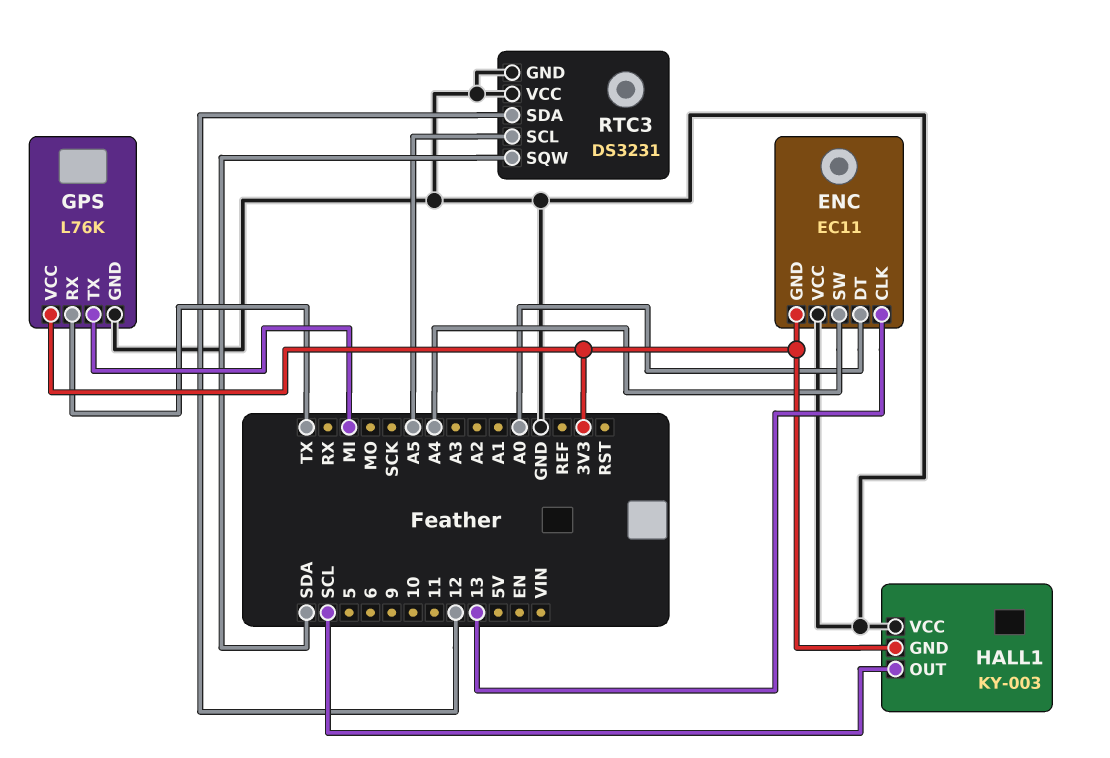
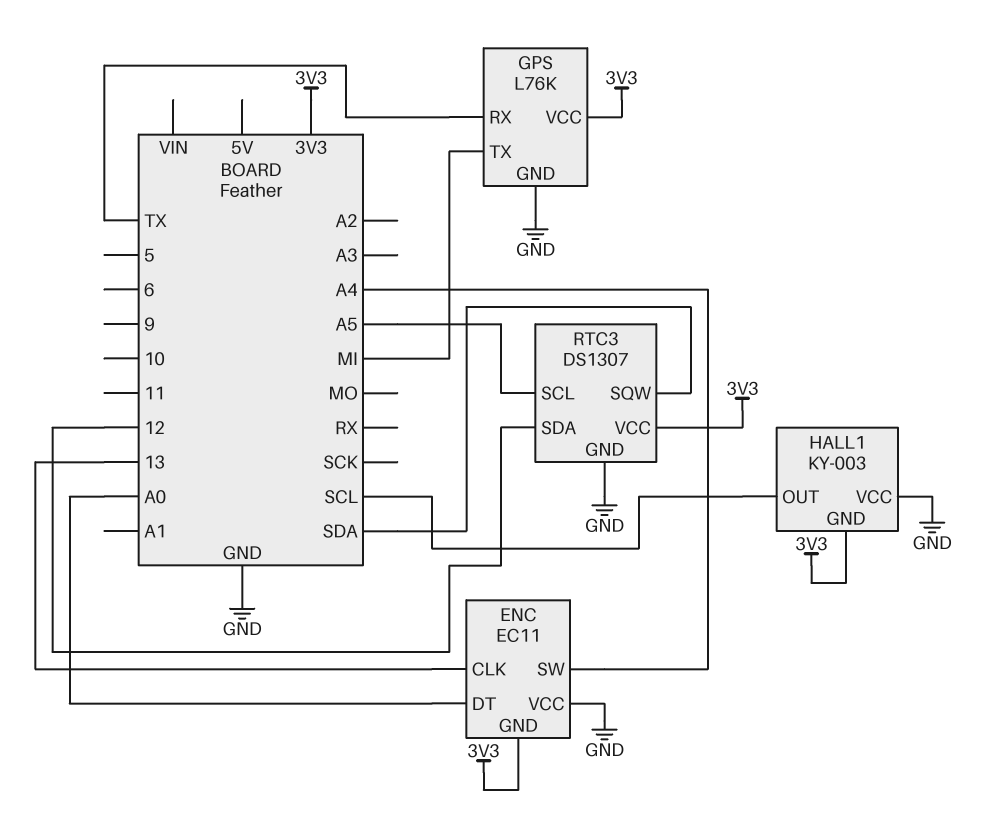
RTC3: DS3231 -> DS1307
RTC3 pin VCC: GND -> 3V3

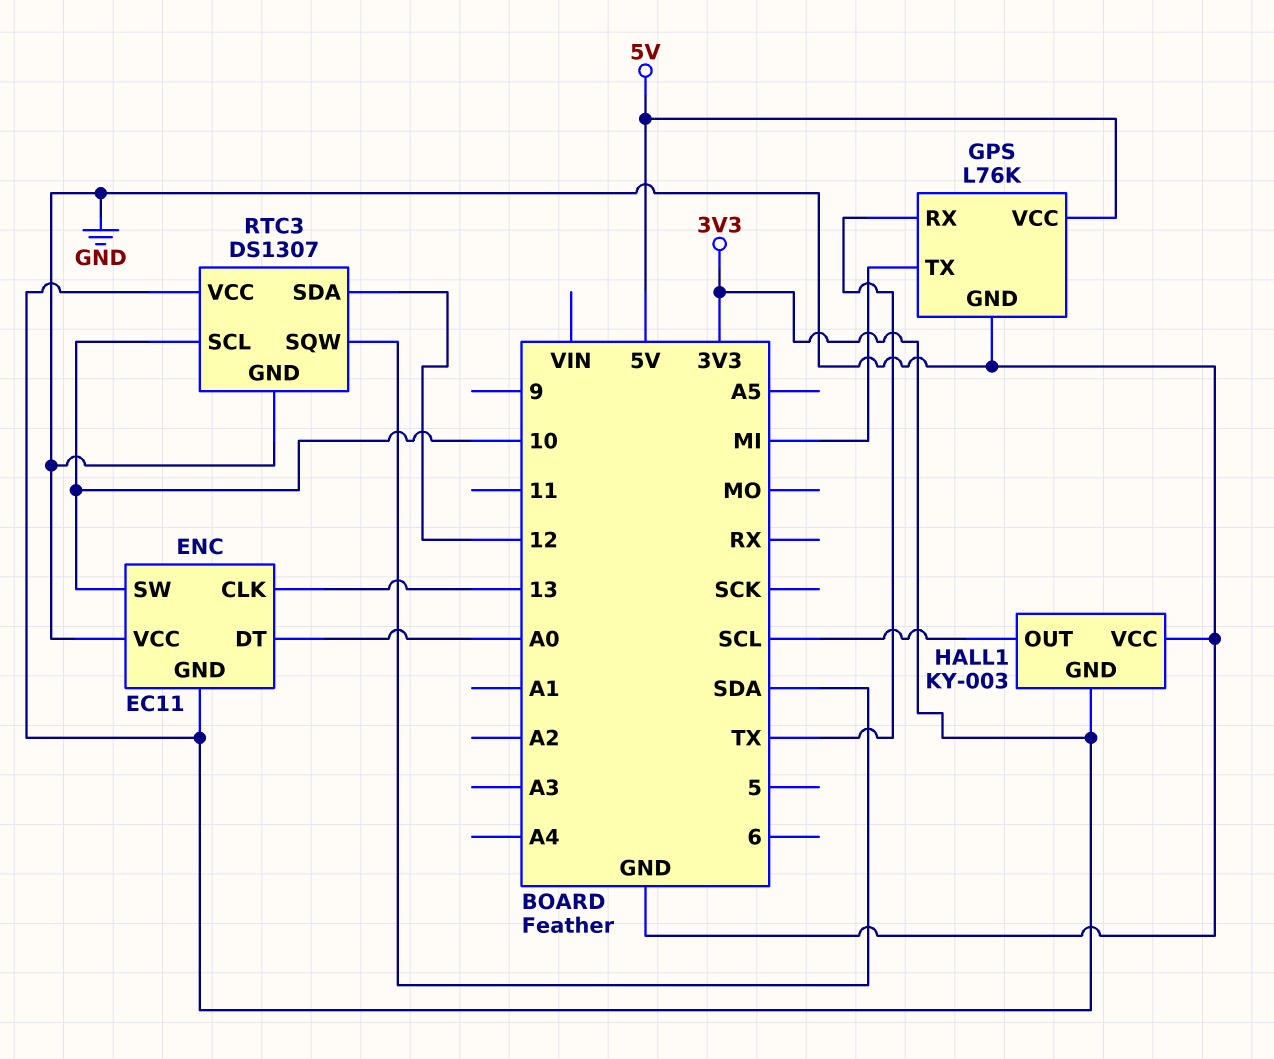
ENC pin SW: A4 -> 10
GPS pin VCC: 3V3 -> 5V
RTC3 pin SCL: A5 -> 10

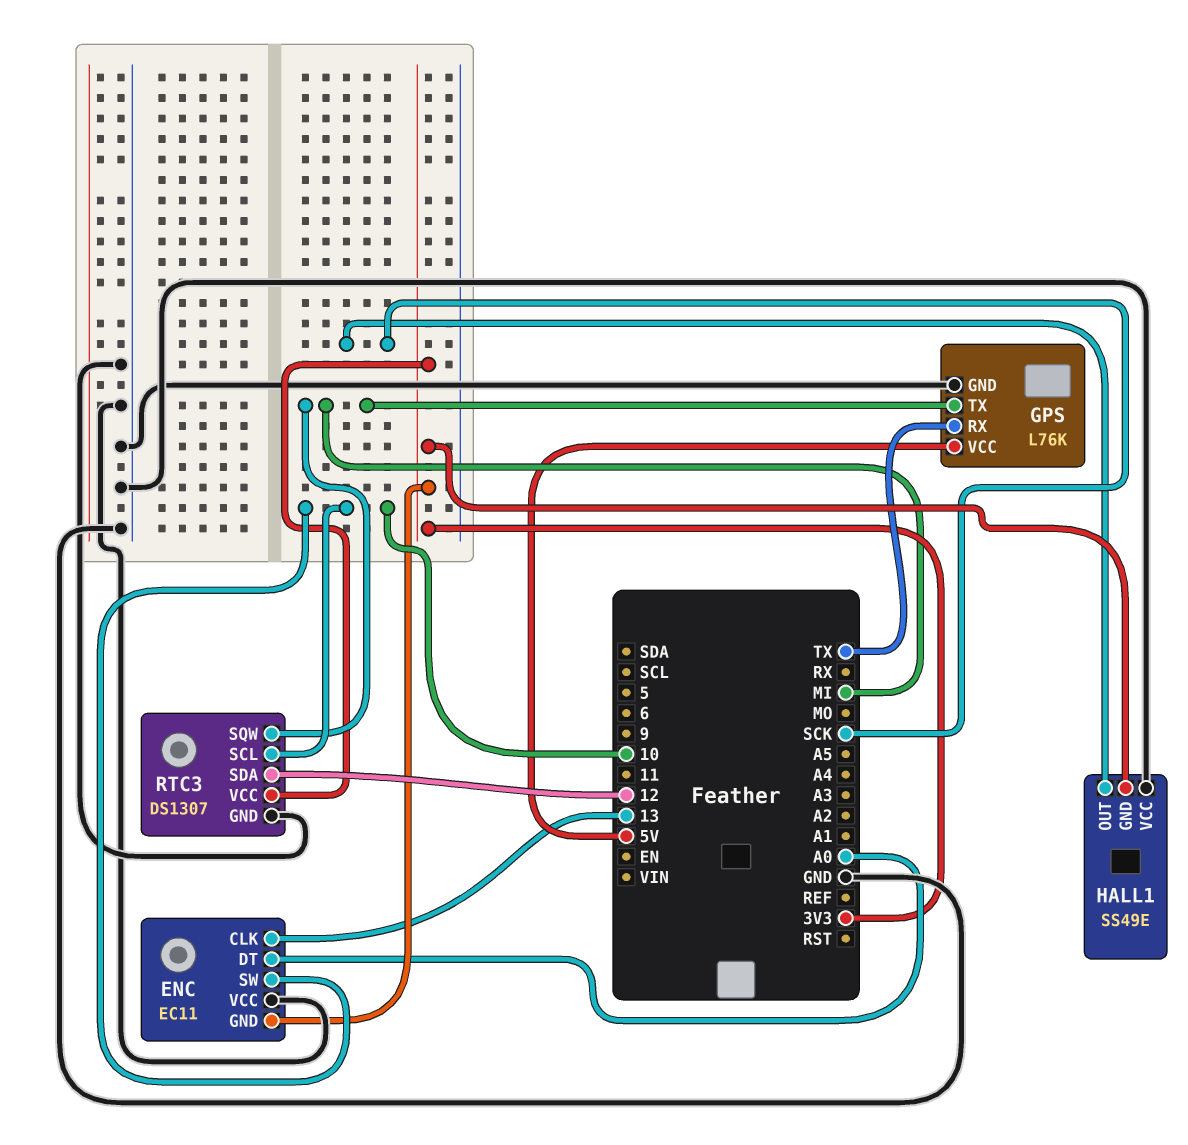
HALL1: KY-003 -> SS49E
HALL1 pin OUT: SCL -> SCK
RTC3 pin SQW: SDA -> MI

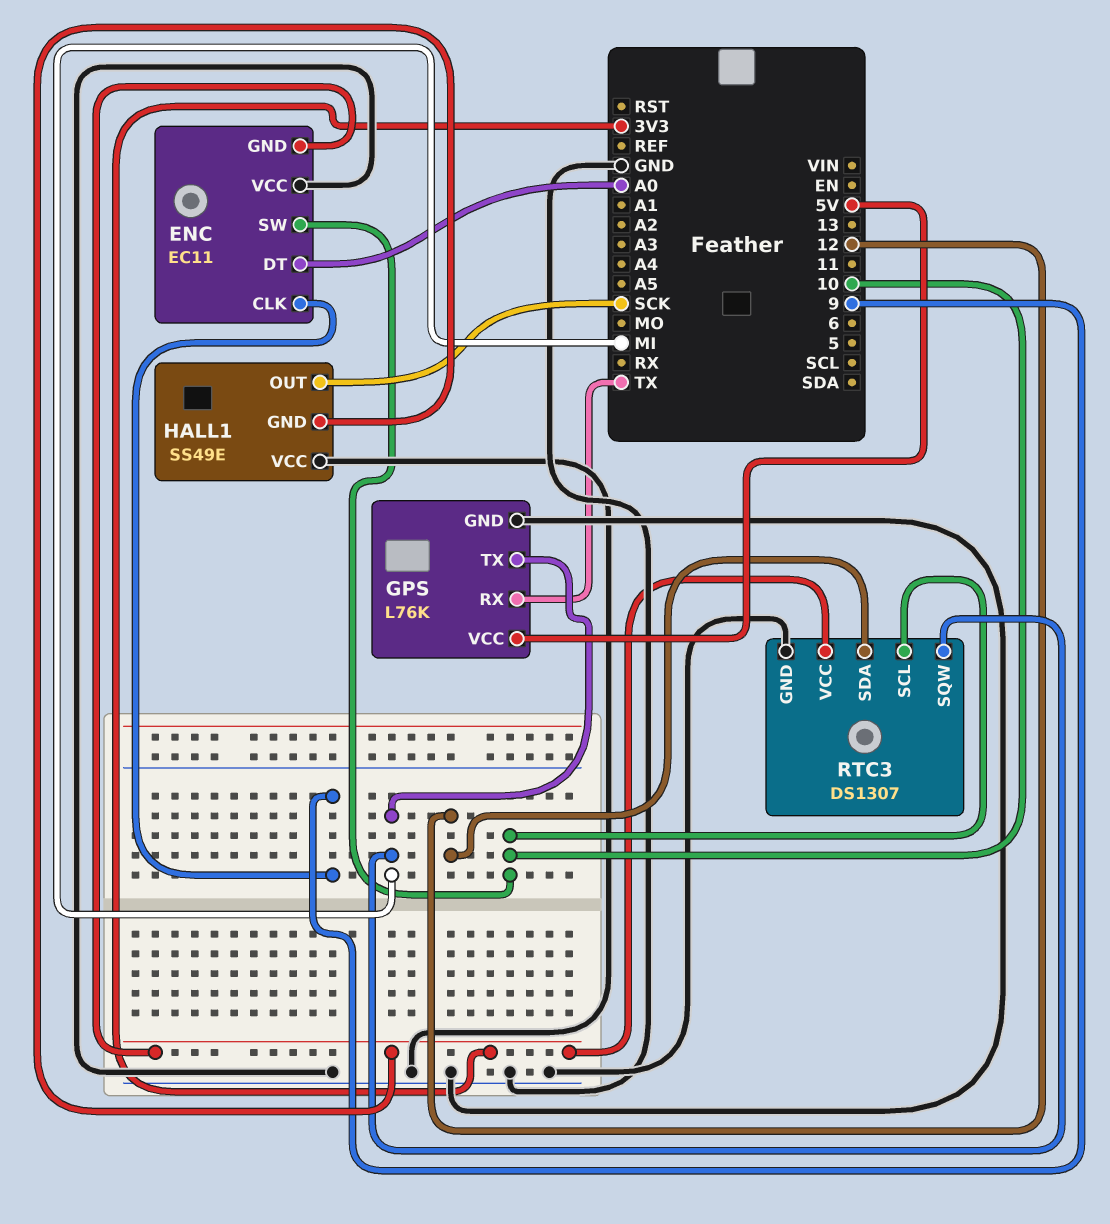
ENC pin CLK: 13 -> 9

